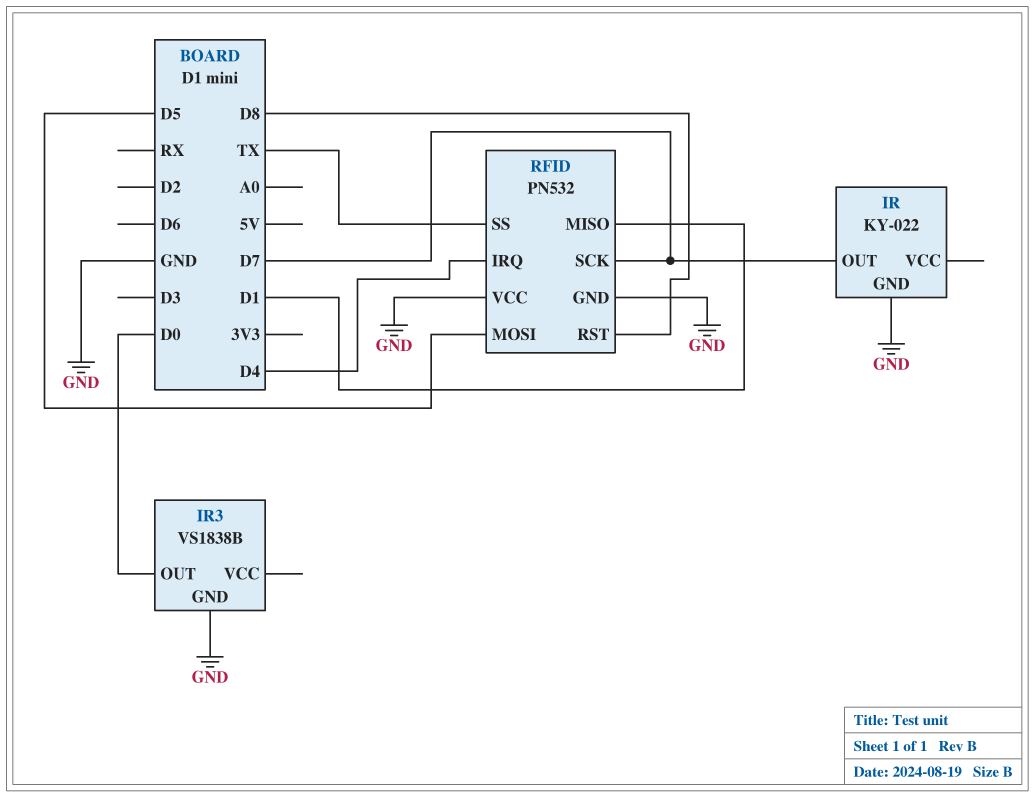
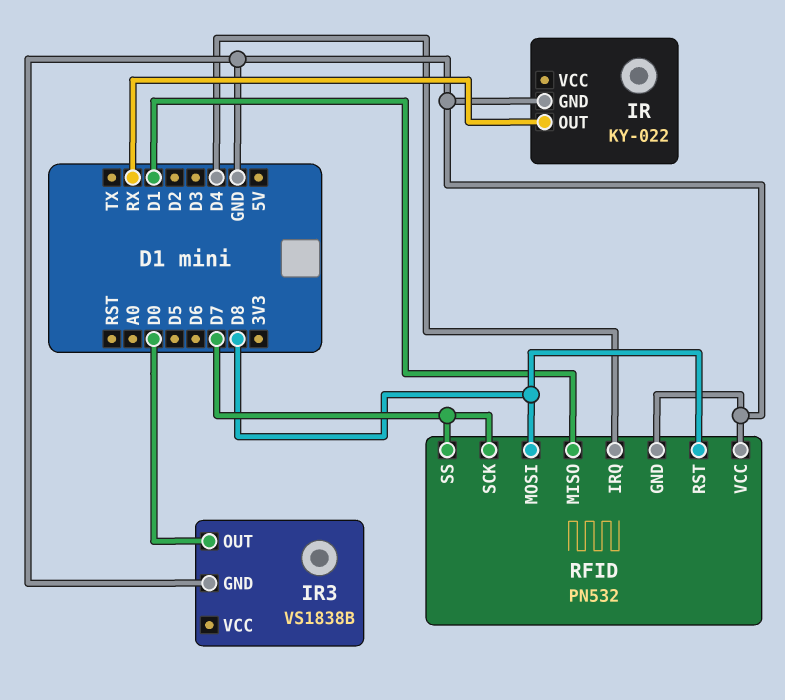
IR pin OUT: D7 -> RX
RFID pin MOSI: D5 -> D8
RFID pin SS: TX -> D7

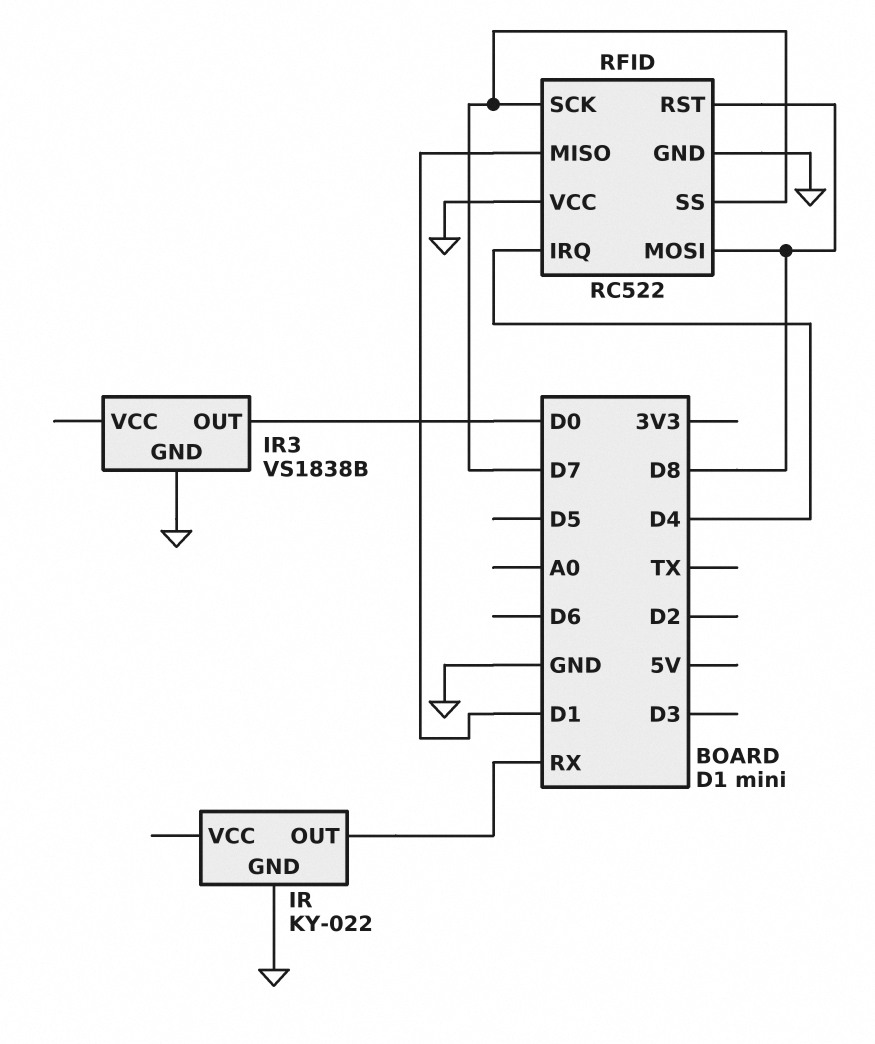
RFID: PN532 -> RC522

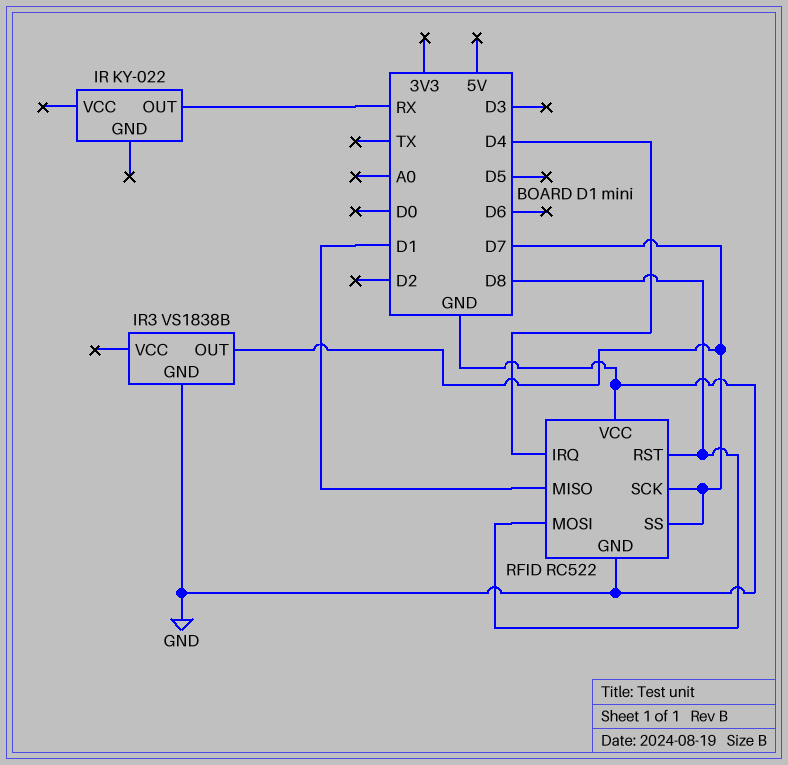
IR pin GND: GND -> none
IR3 pin OUT: D0 -> D7

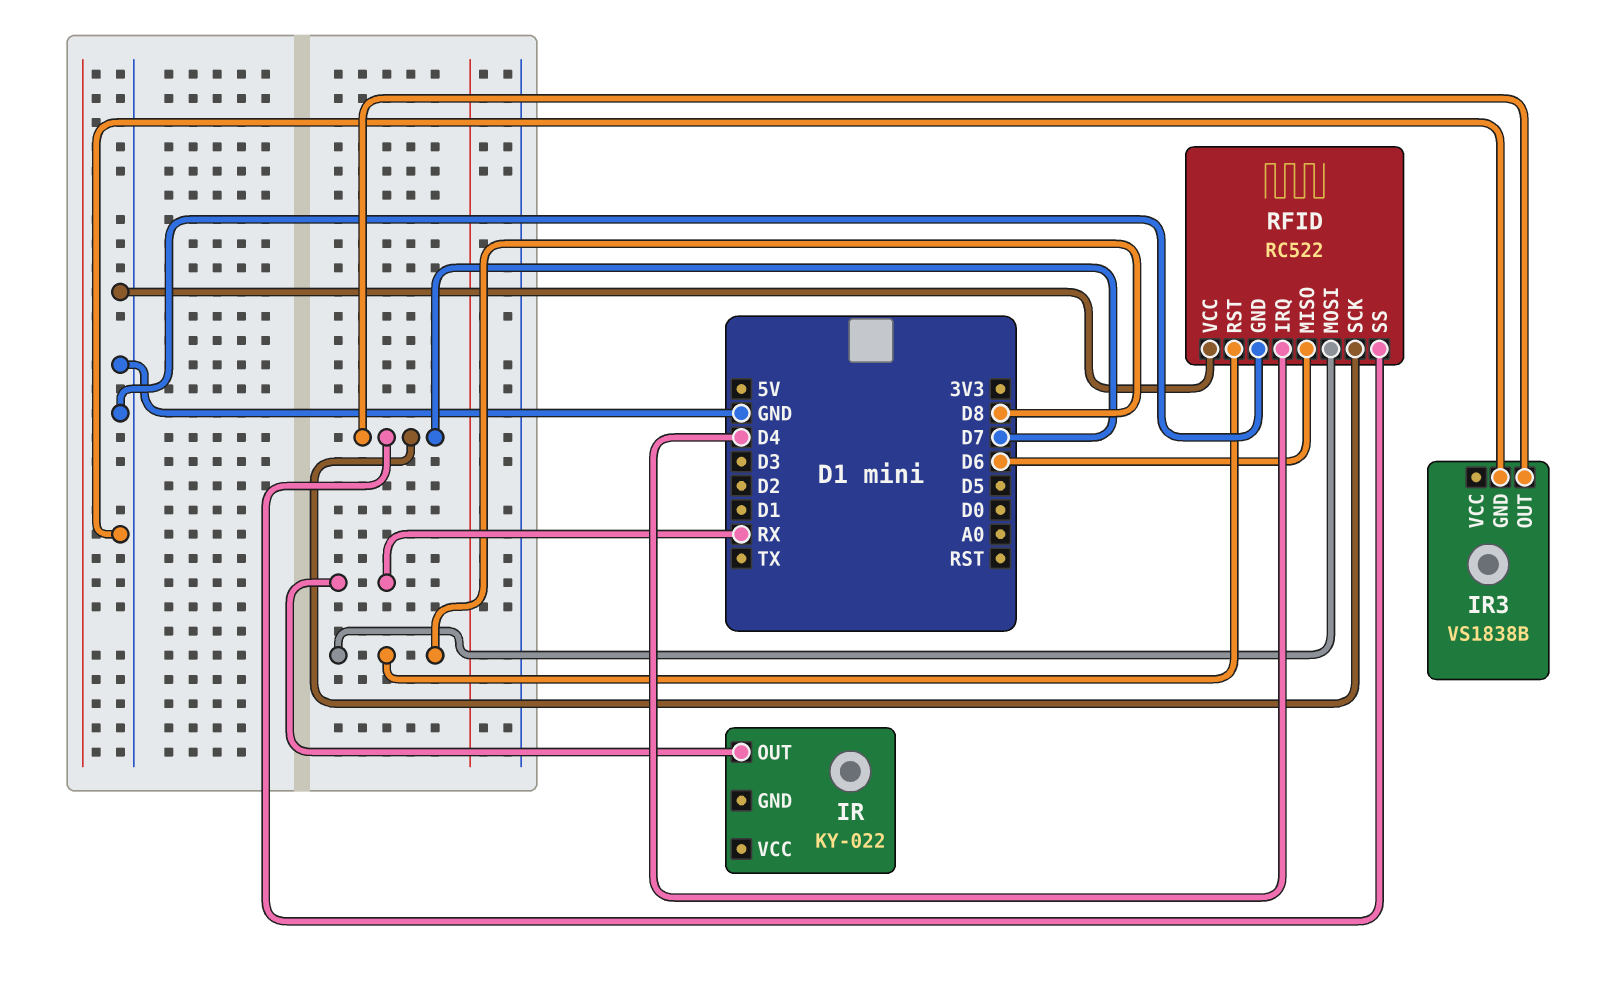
RFID pin MISO: D1 -> D6

